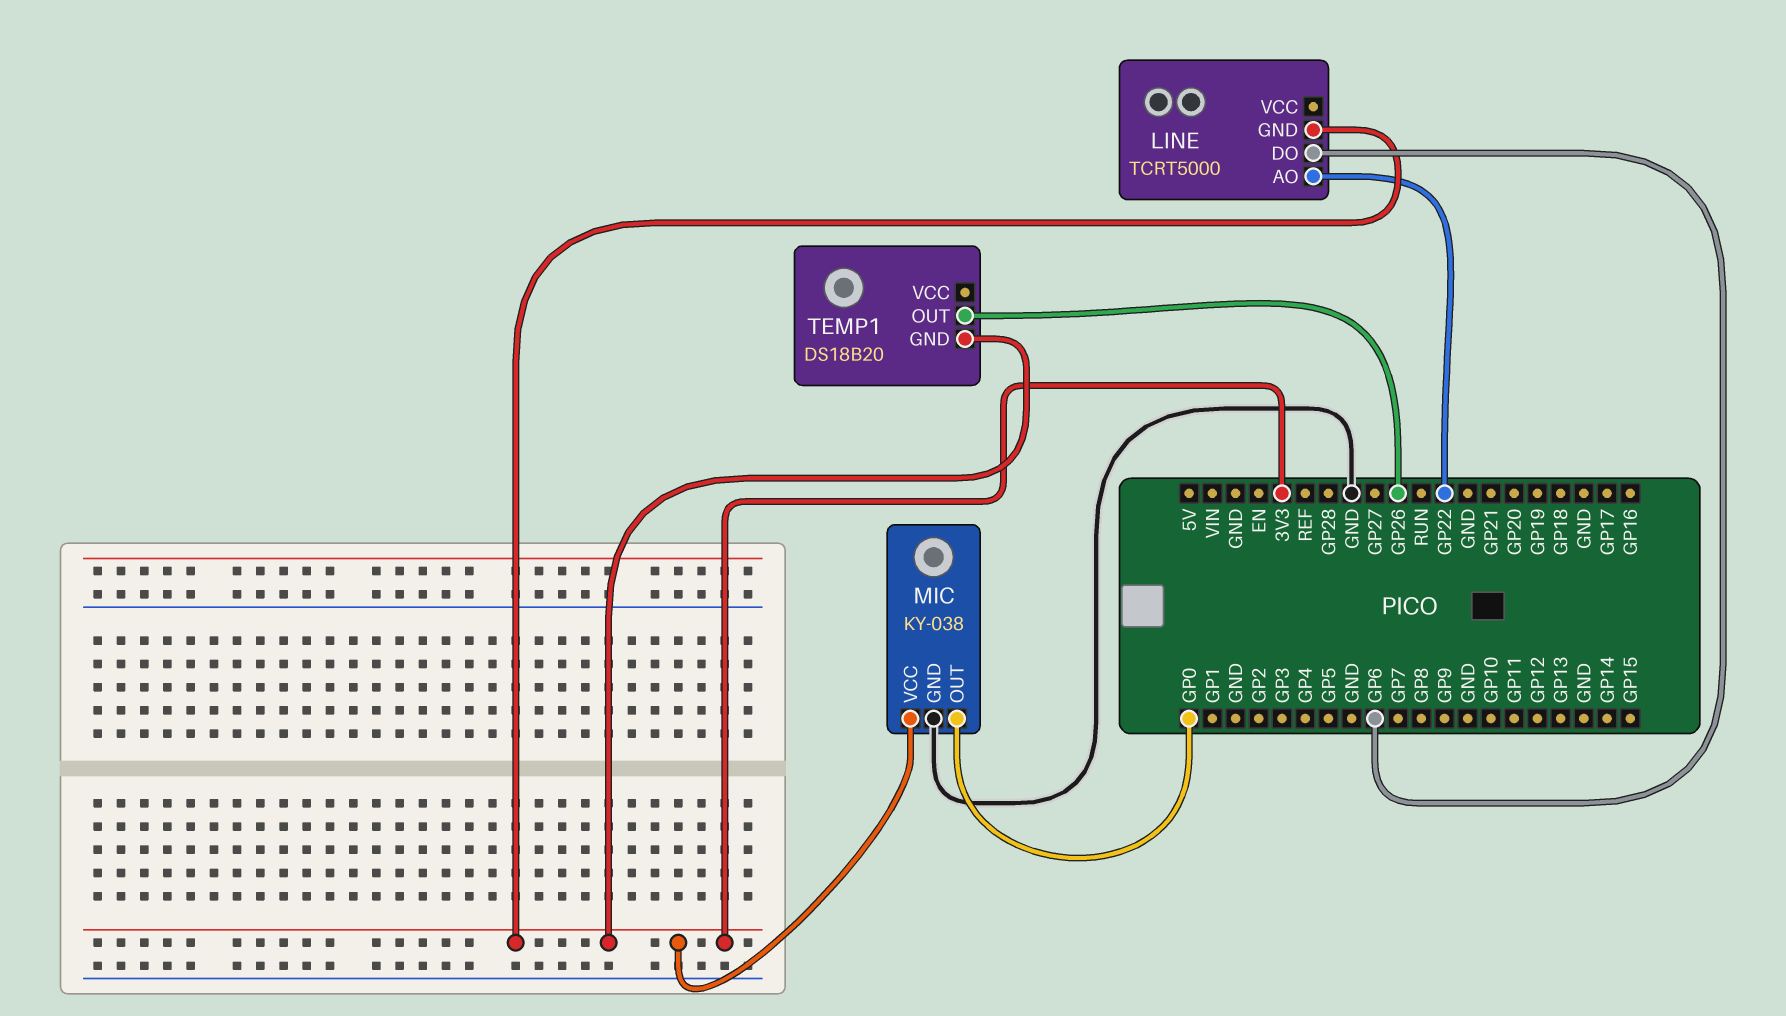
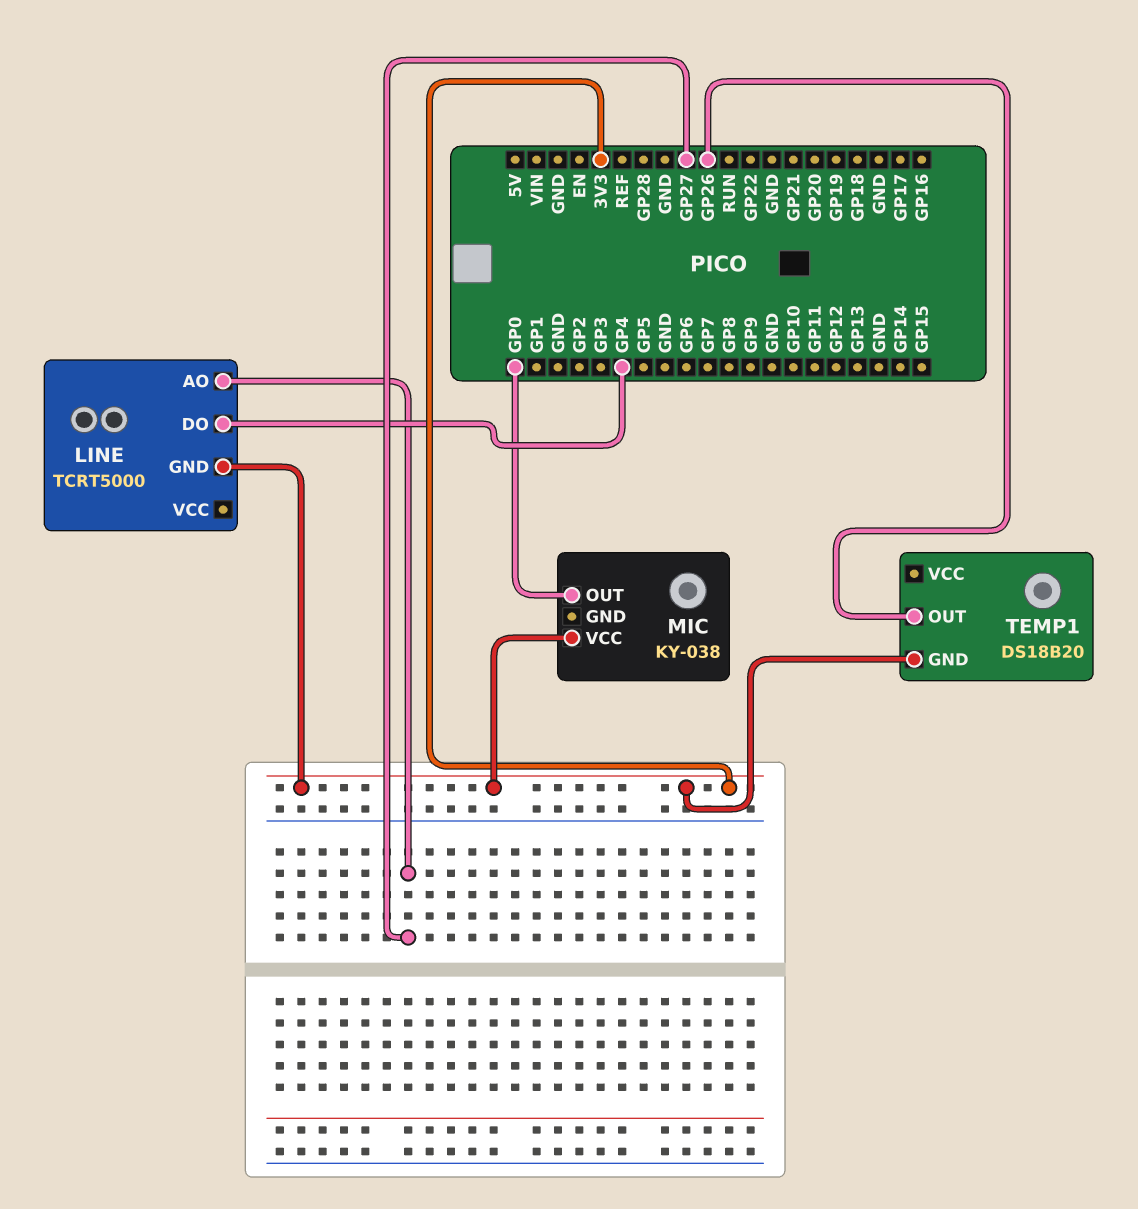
LINE pin AO: GP22 -> GP27
LINE pin DO: GP6 -> GP4
MIC pin GND: GND -> none

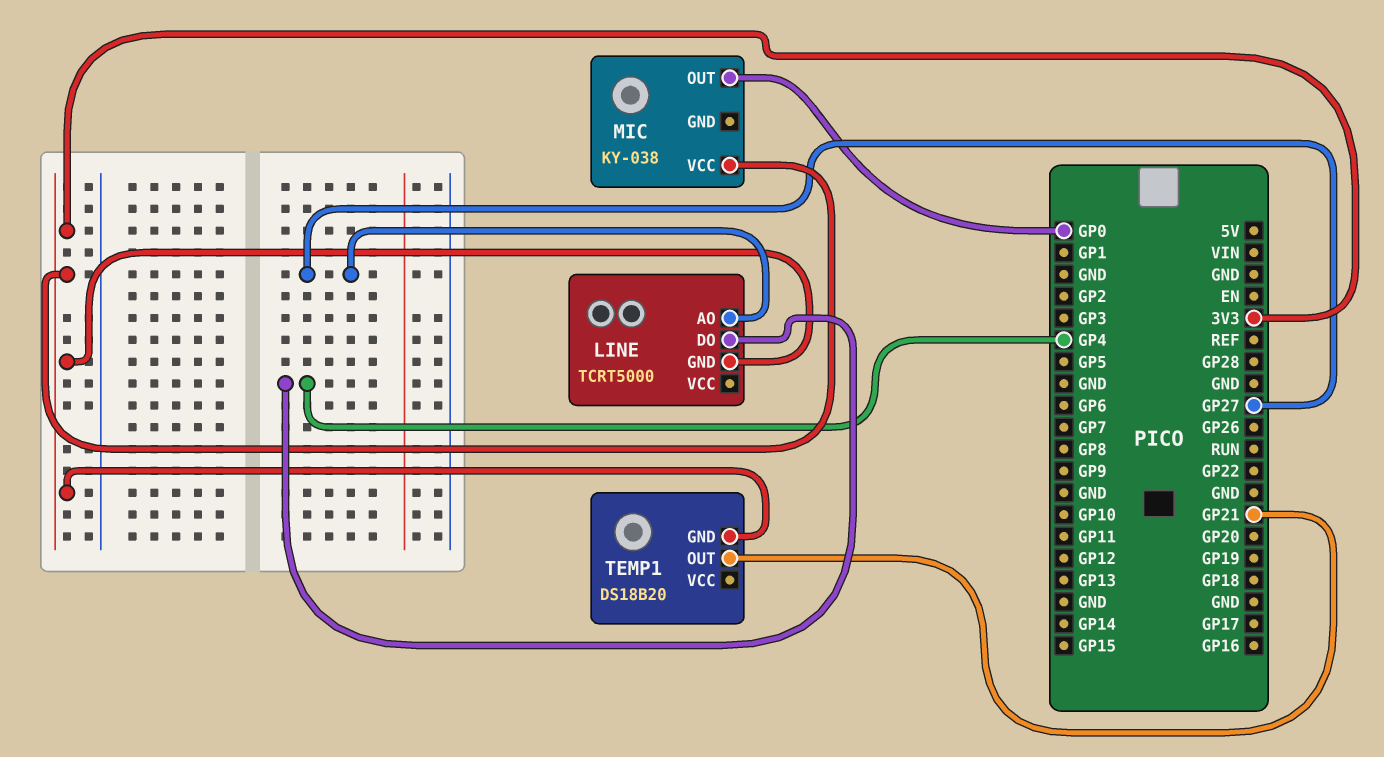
TEMP1 pin OUT: GP26 -> GP21

